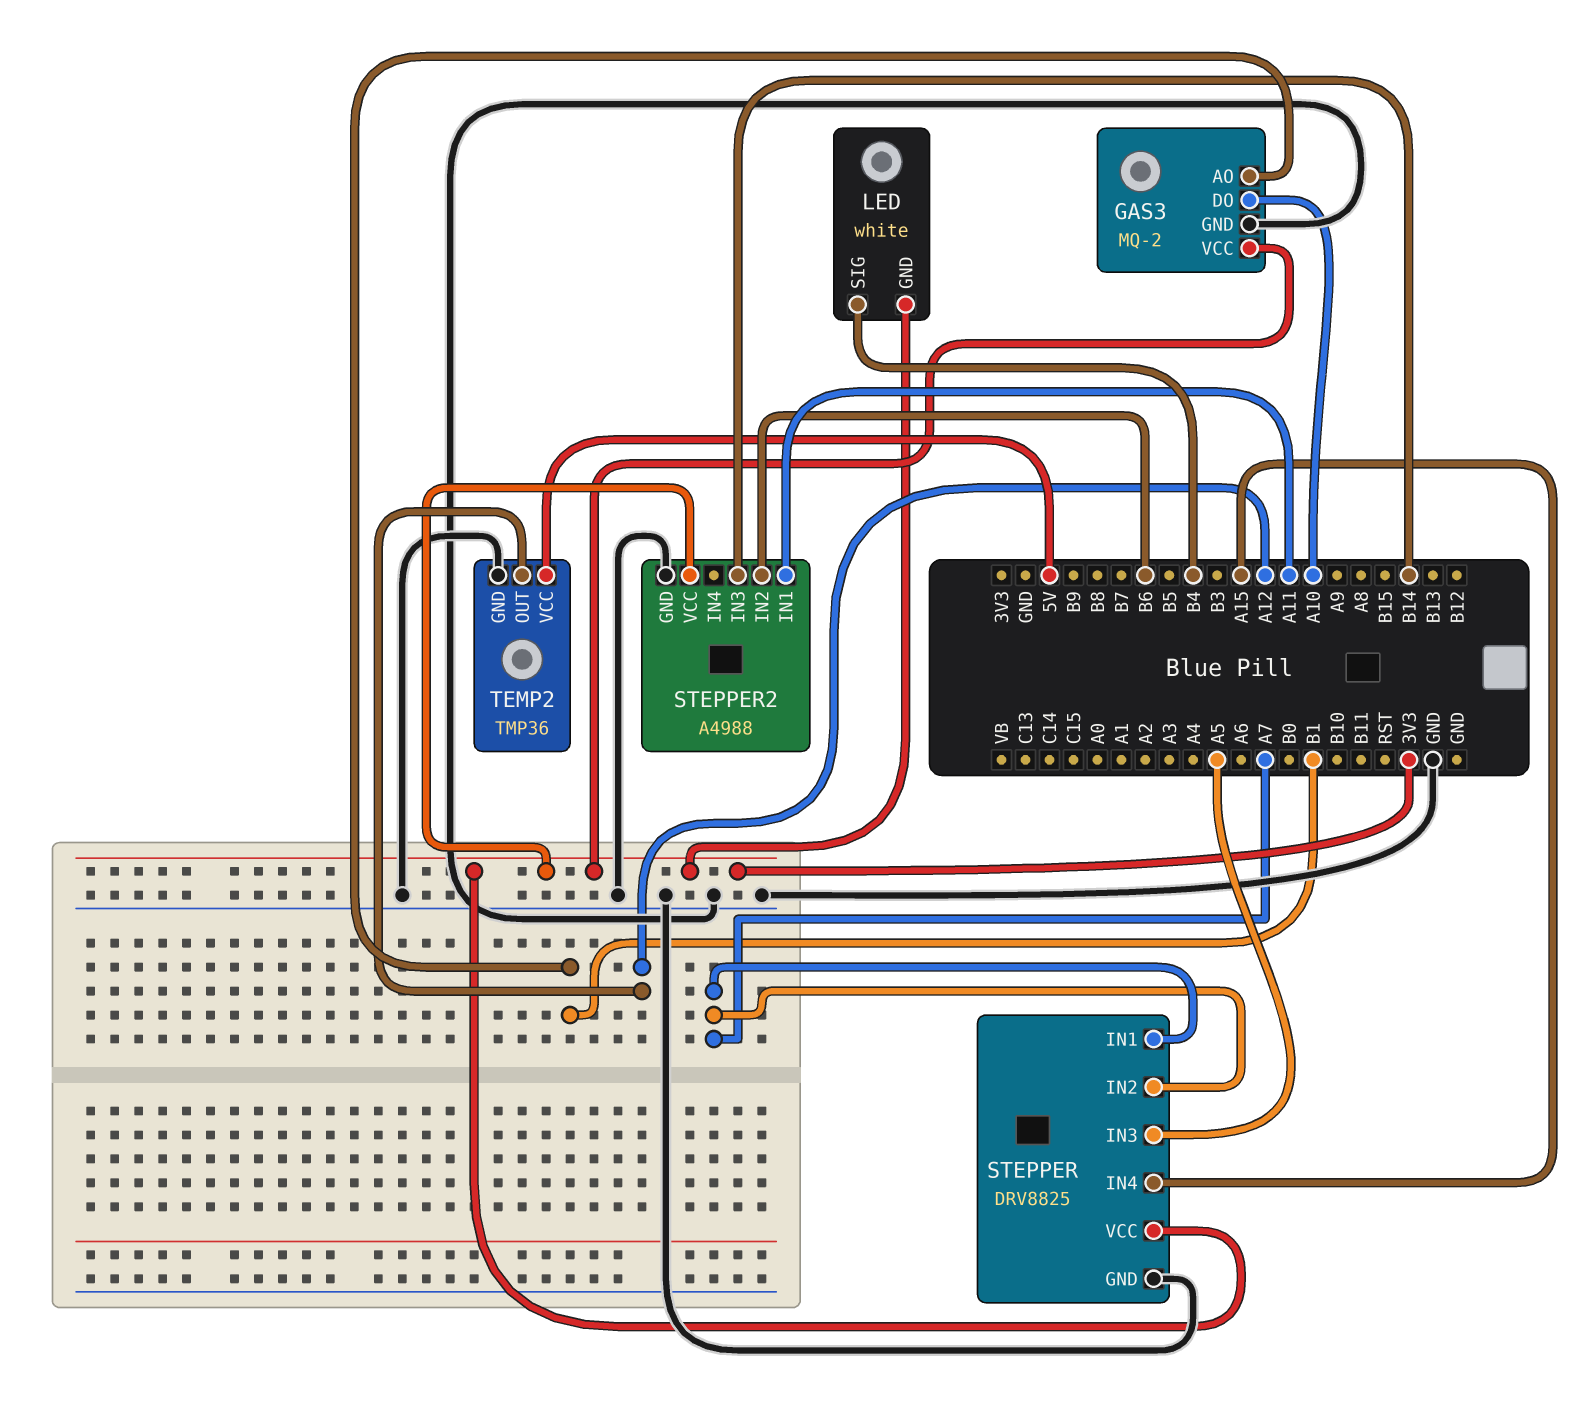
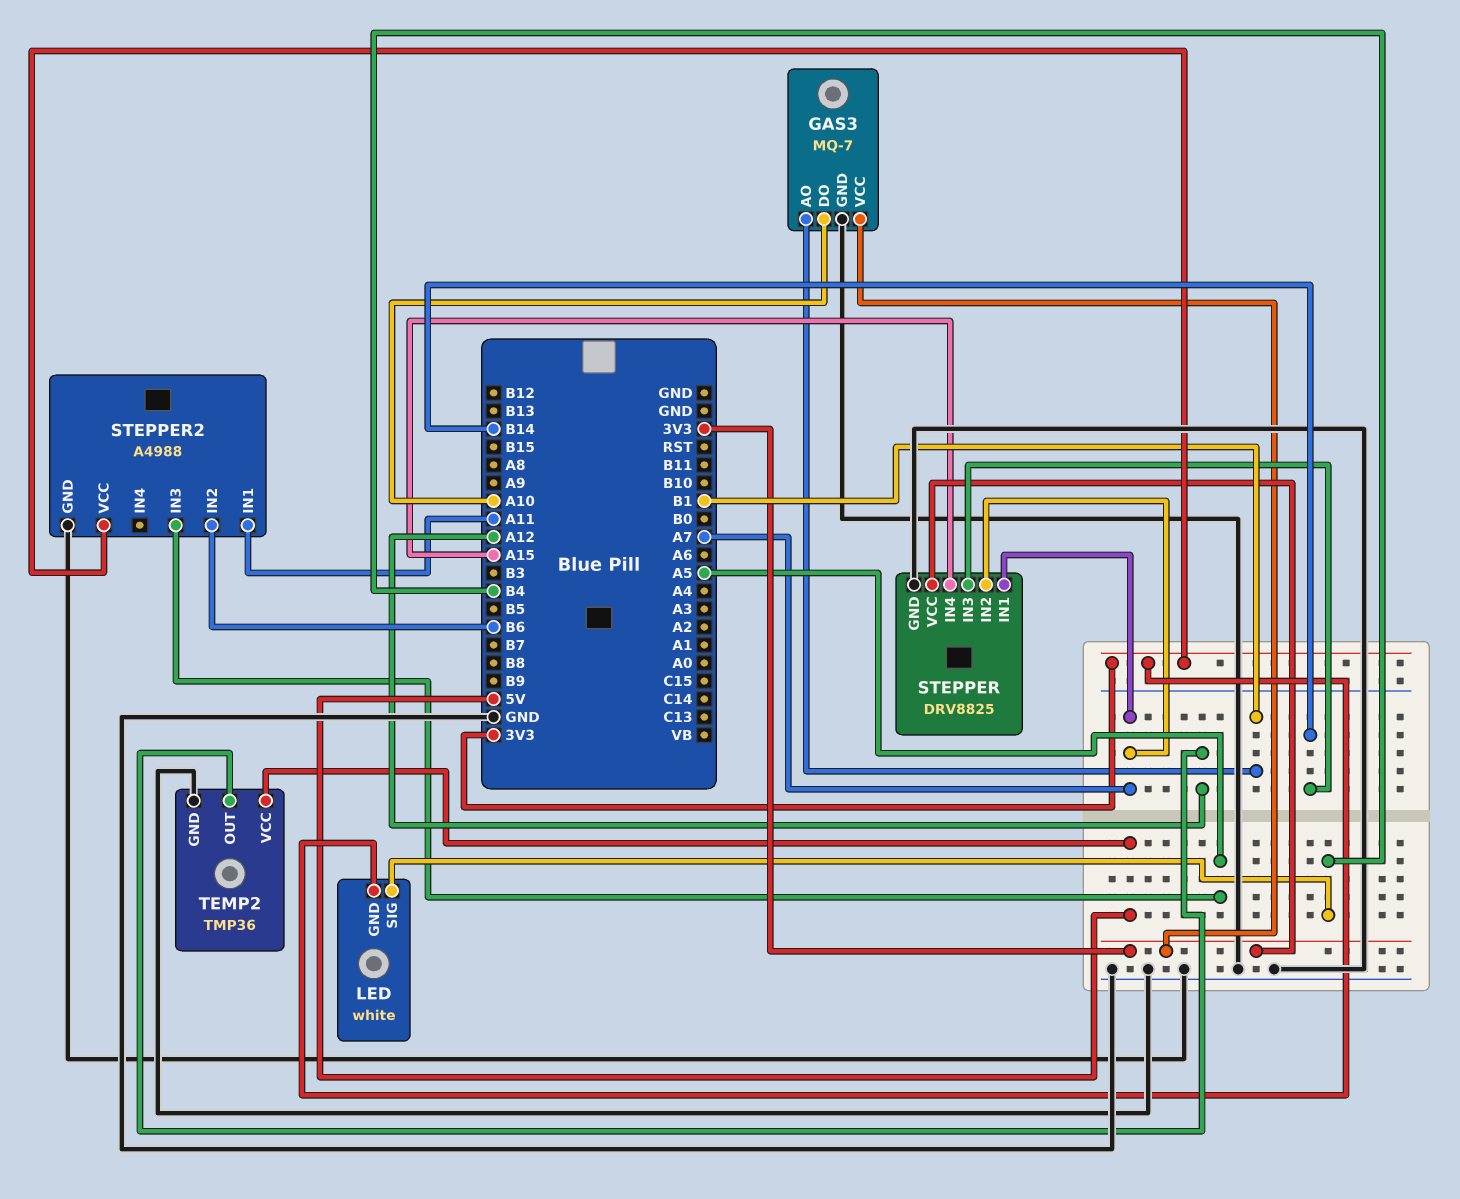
GAS3: MQ-2 -> MQ-7
STEPPER pin IN3: A5 -> B14
STEPPER2 pin IN3: B14 -> A5

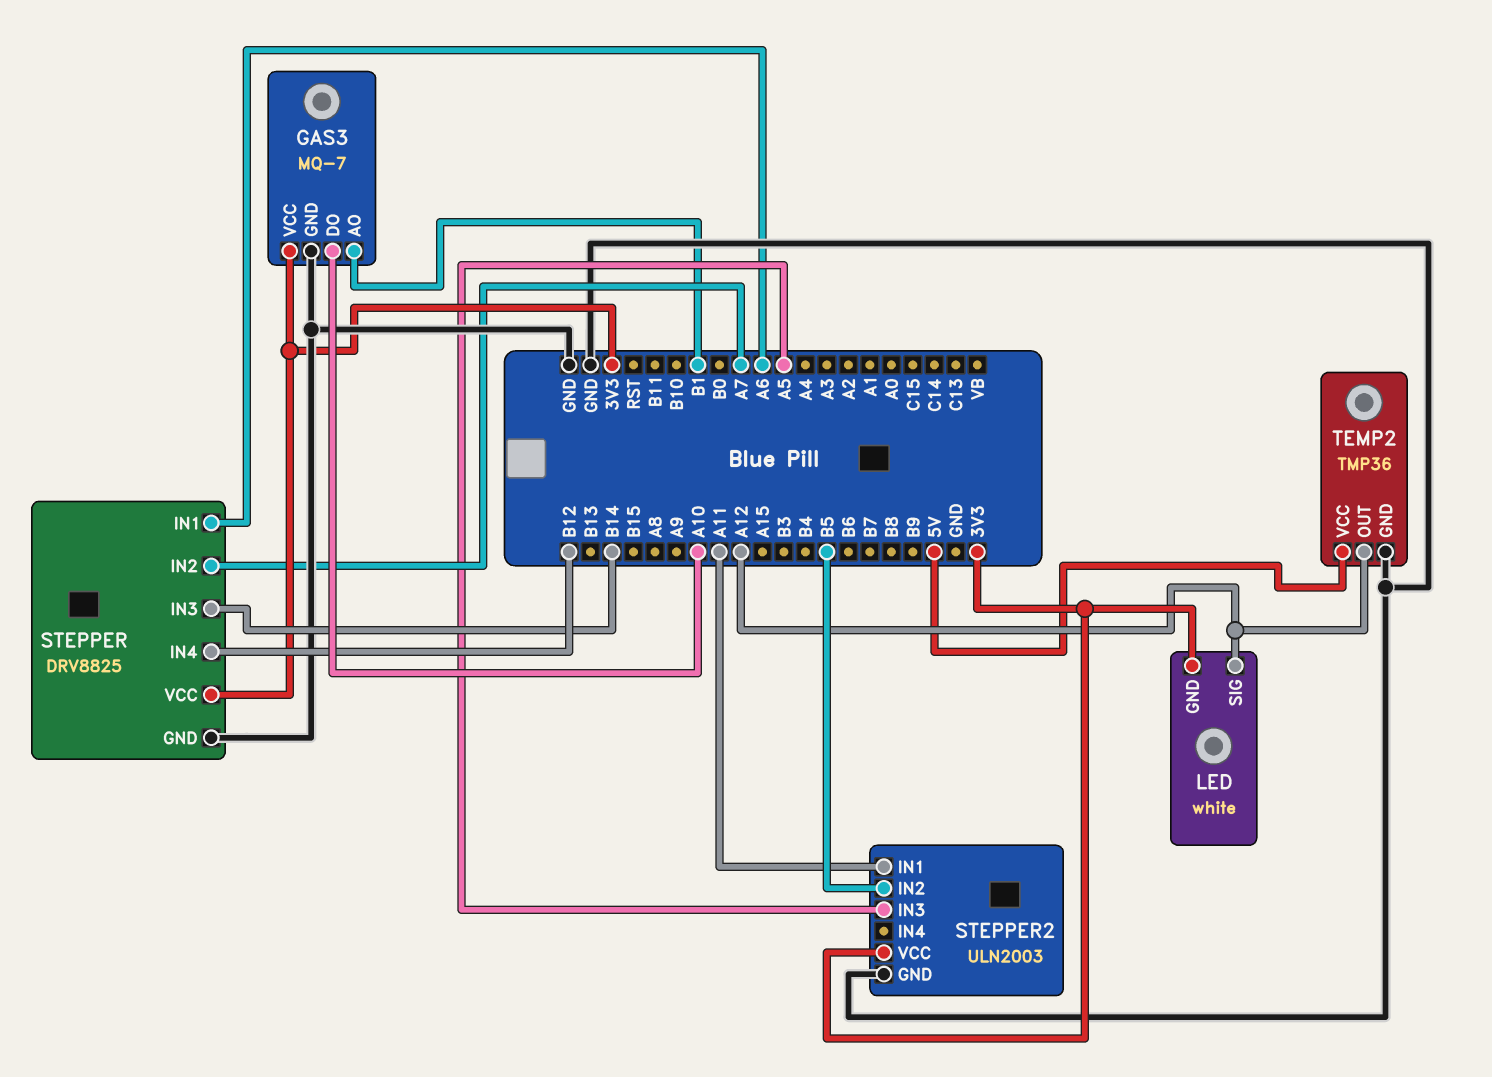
LED pin SIG: B4 -> A12
STEPPER pin IN1: A7 -> A6
STEPPER pin IN4: A15 -> B12
STEPPER2: A4988 -> ULN2003
STEPPER2 pin IN2: B6 -> B5

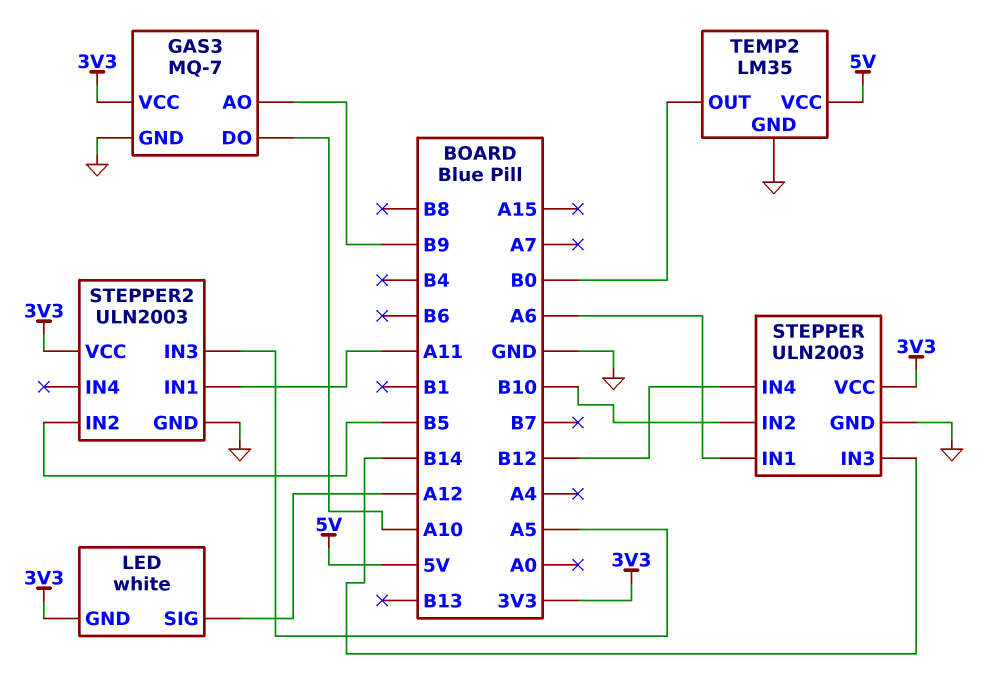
GAS3 pin AO: B1 -> B9
STEPPER: DRV8825 -> ULN2003
STEPPER pin IN2: A7 -> B10
TEMP2: TMP36 -> LM35
TEMP2 pin OUT: A12 -> B0

